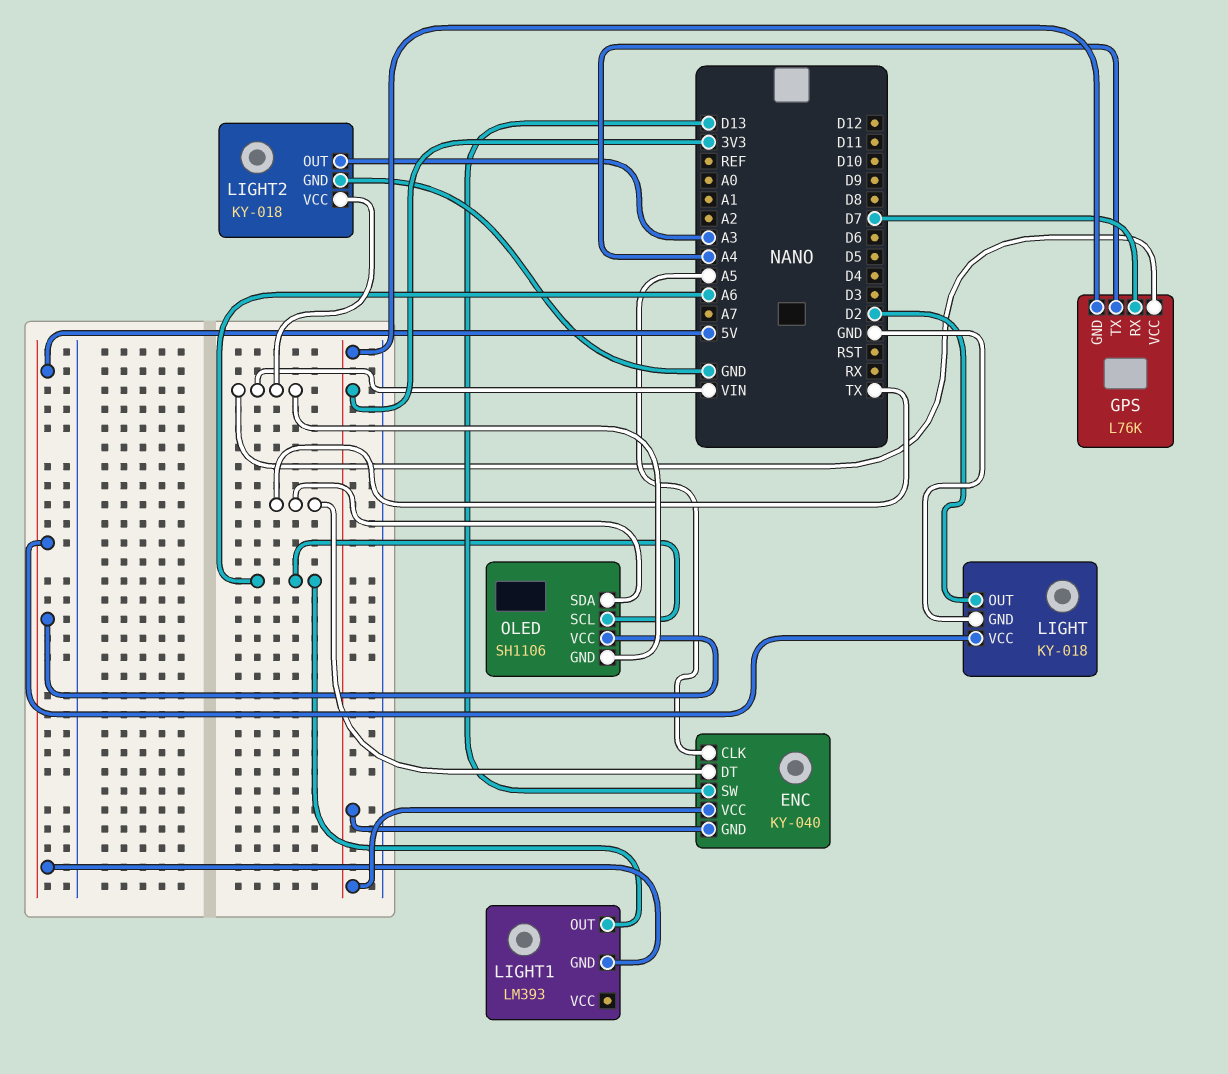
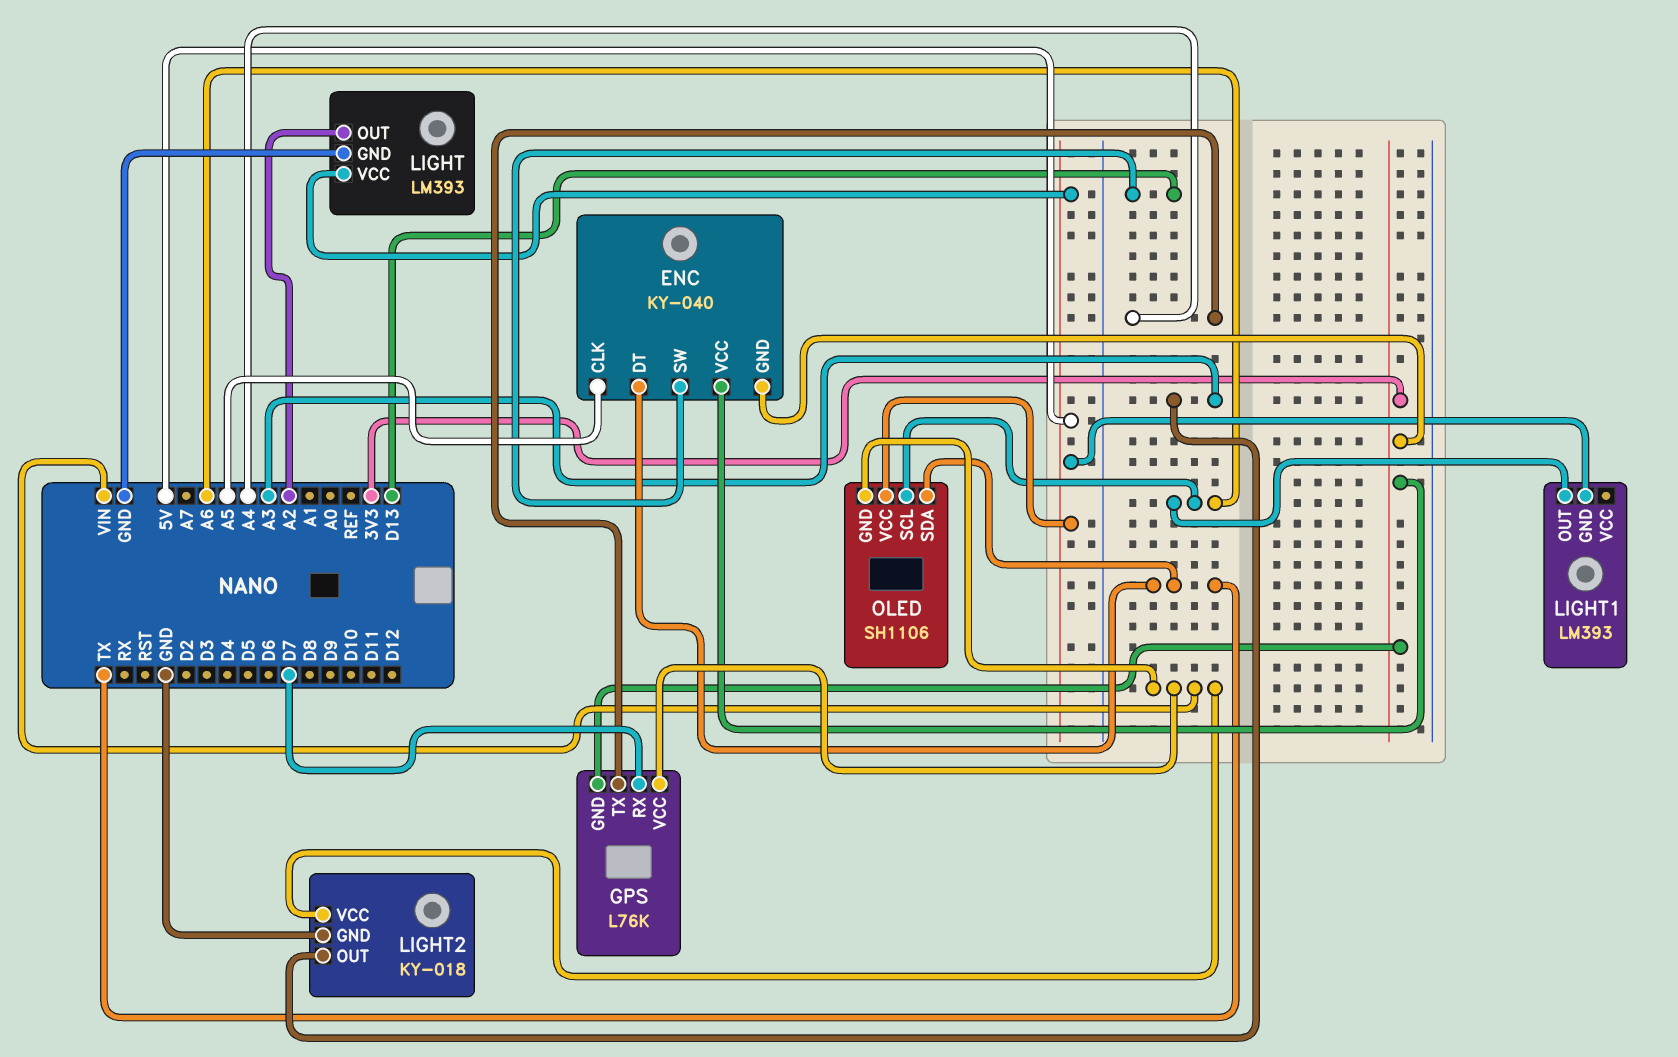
LIGHT: KY-018 -> LM393
LIGHT pin OUT: D2 -> A2

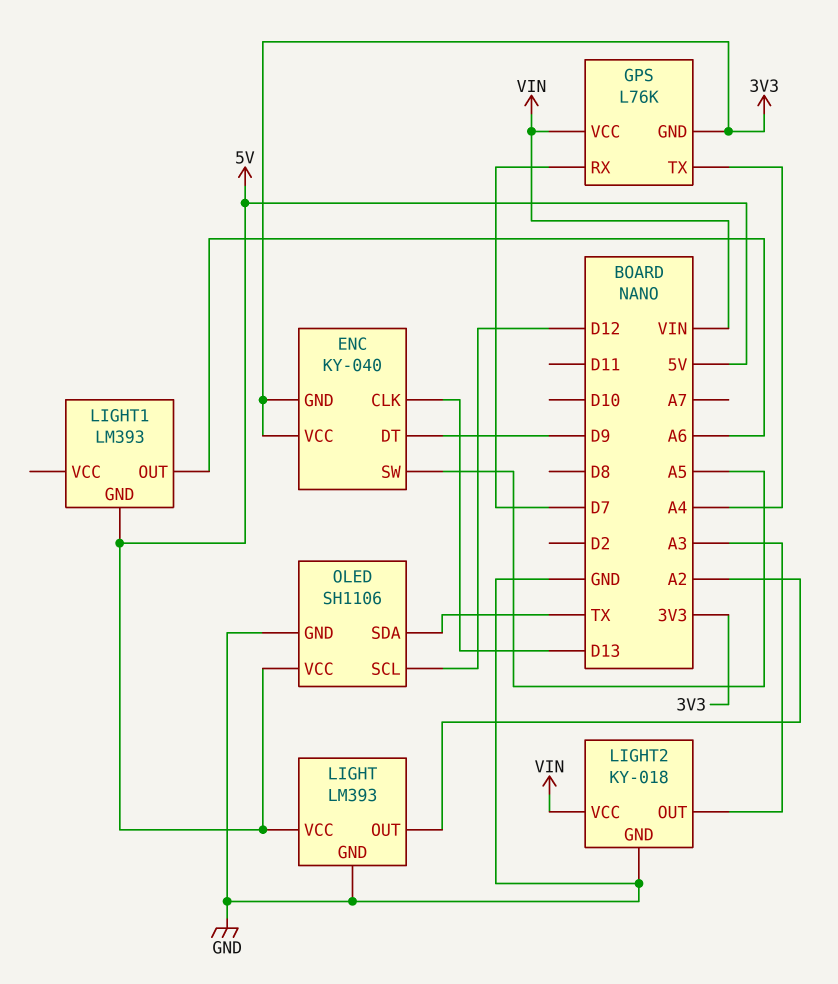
ENC pin CLK: A5 -> D13
ENC pin DT: TX -> D9
ENC pin SW: D13 -> A5
OLED pin GND: VIN -> GND
OLED pin SCL: A6 -> D12

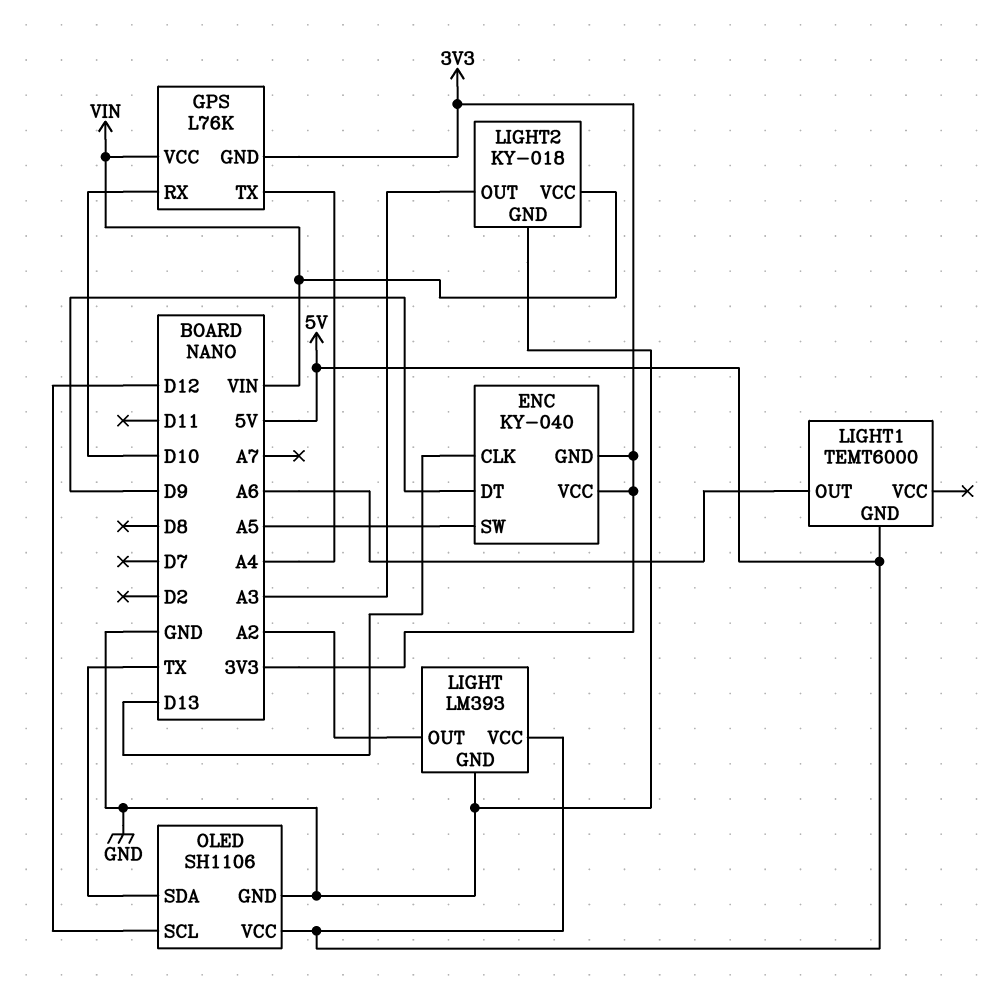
GPS pin RX: D7 -> D10
LIGHT1: LM393 -> TEMT6000

